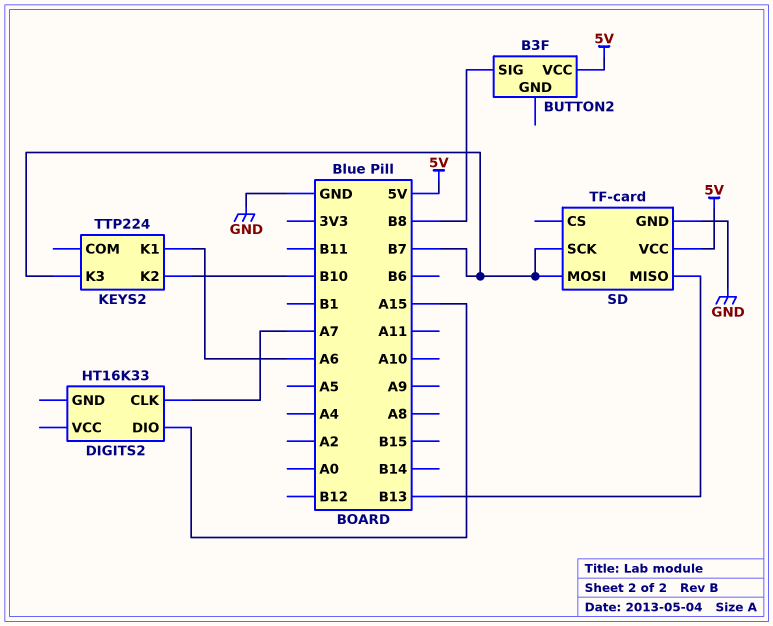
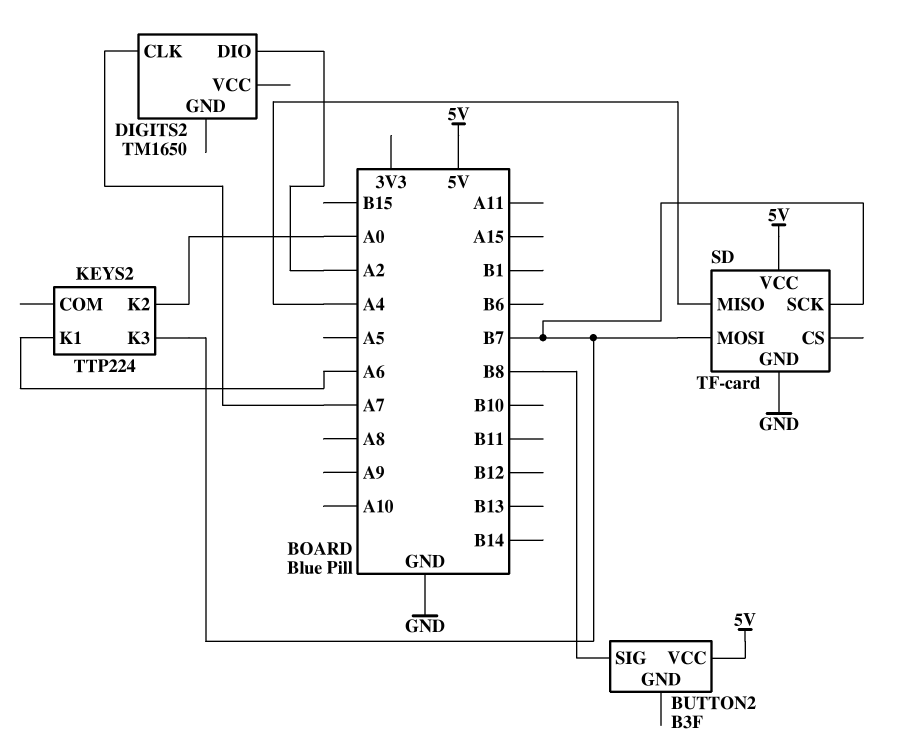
DIGITS2: HT16K33 -> TM1650
DIGITS2 pin DIO: A15 -> A2
KEYS2 pin K2: B10 -> A0
SD pin MISO: B13 -> A4

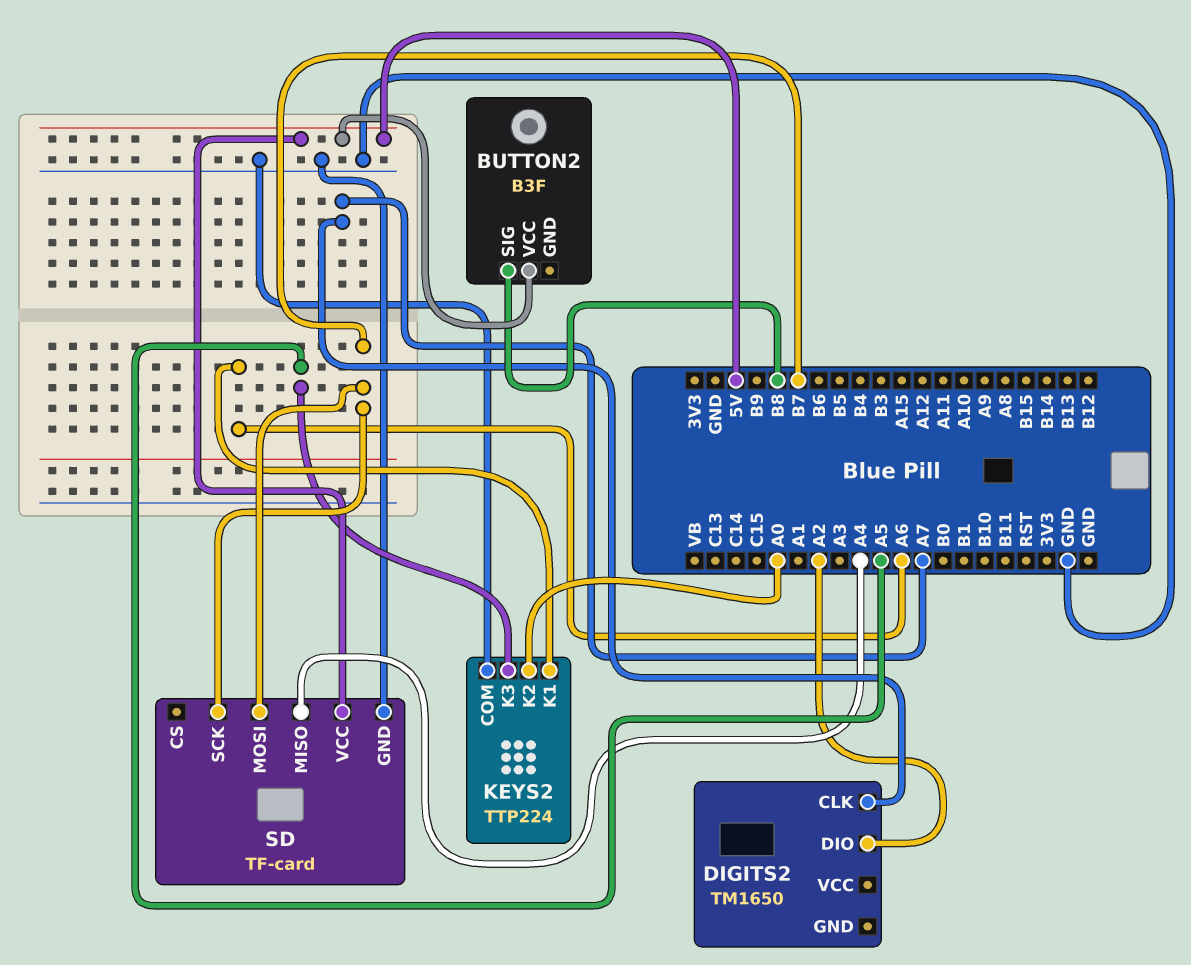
KEYS2 pin COM: none -> GND
KEYS2 pin K3: B7 -> A5

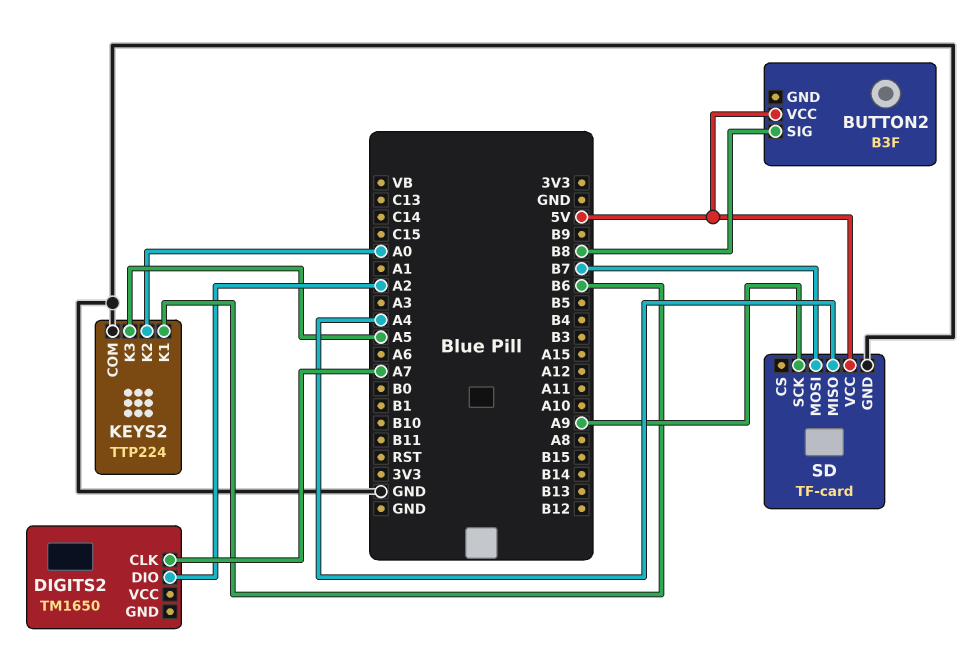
KEYS2 pin K1: A6 -> B6
SD pin SCK: B7 -> A9

